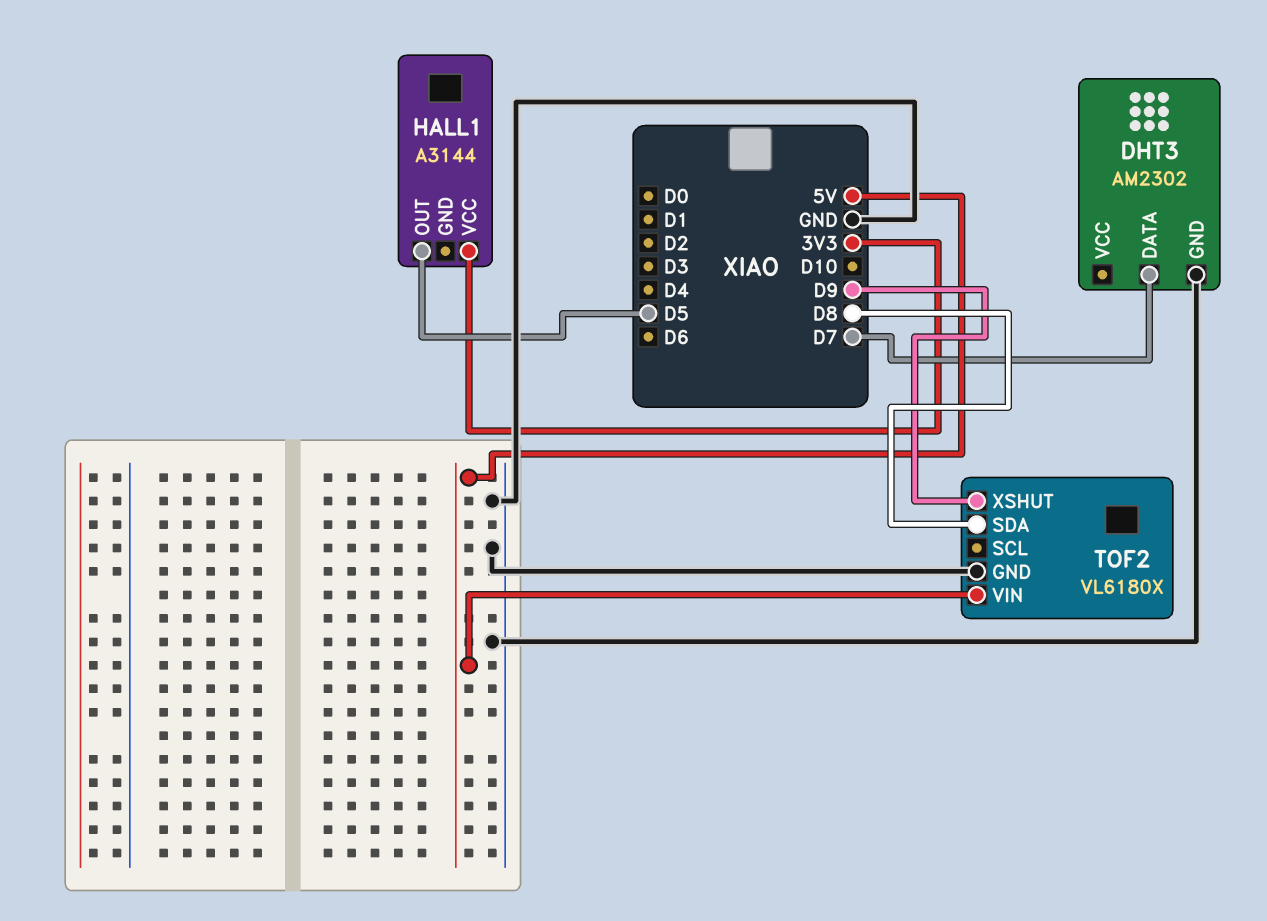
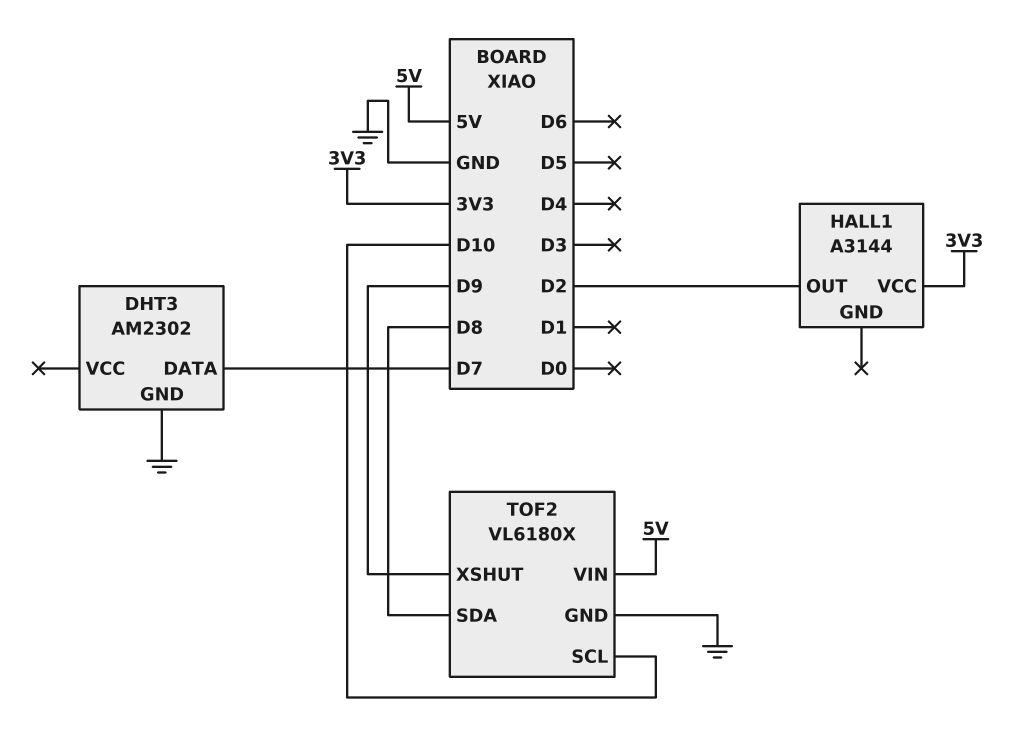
HALL1 pin OUT: D5 -> D2
TOF2 pin SCL: none -> D10

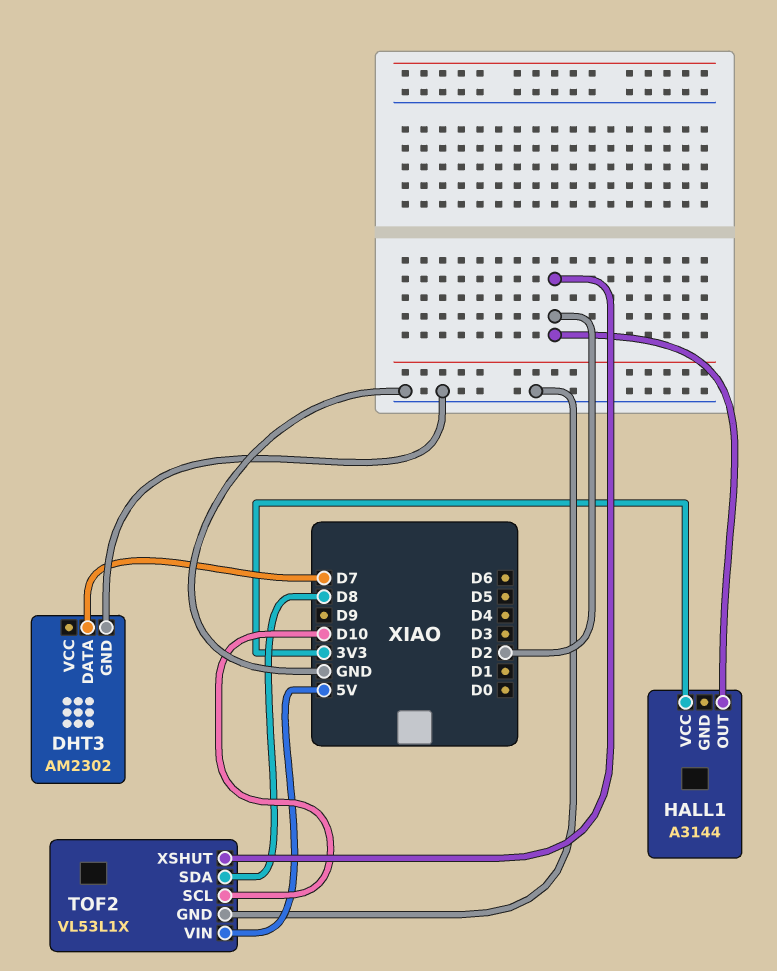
TOF2: VL6180X -> VL53L1X
TOF2 pin XSHUT: D9 -> D2

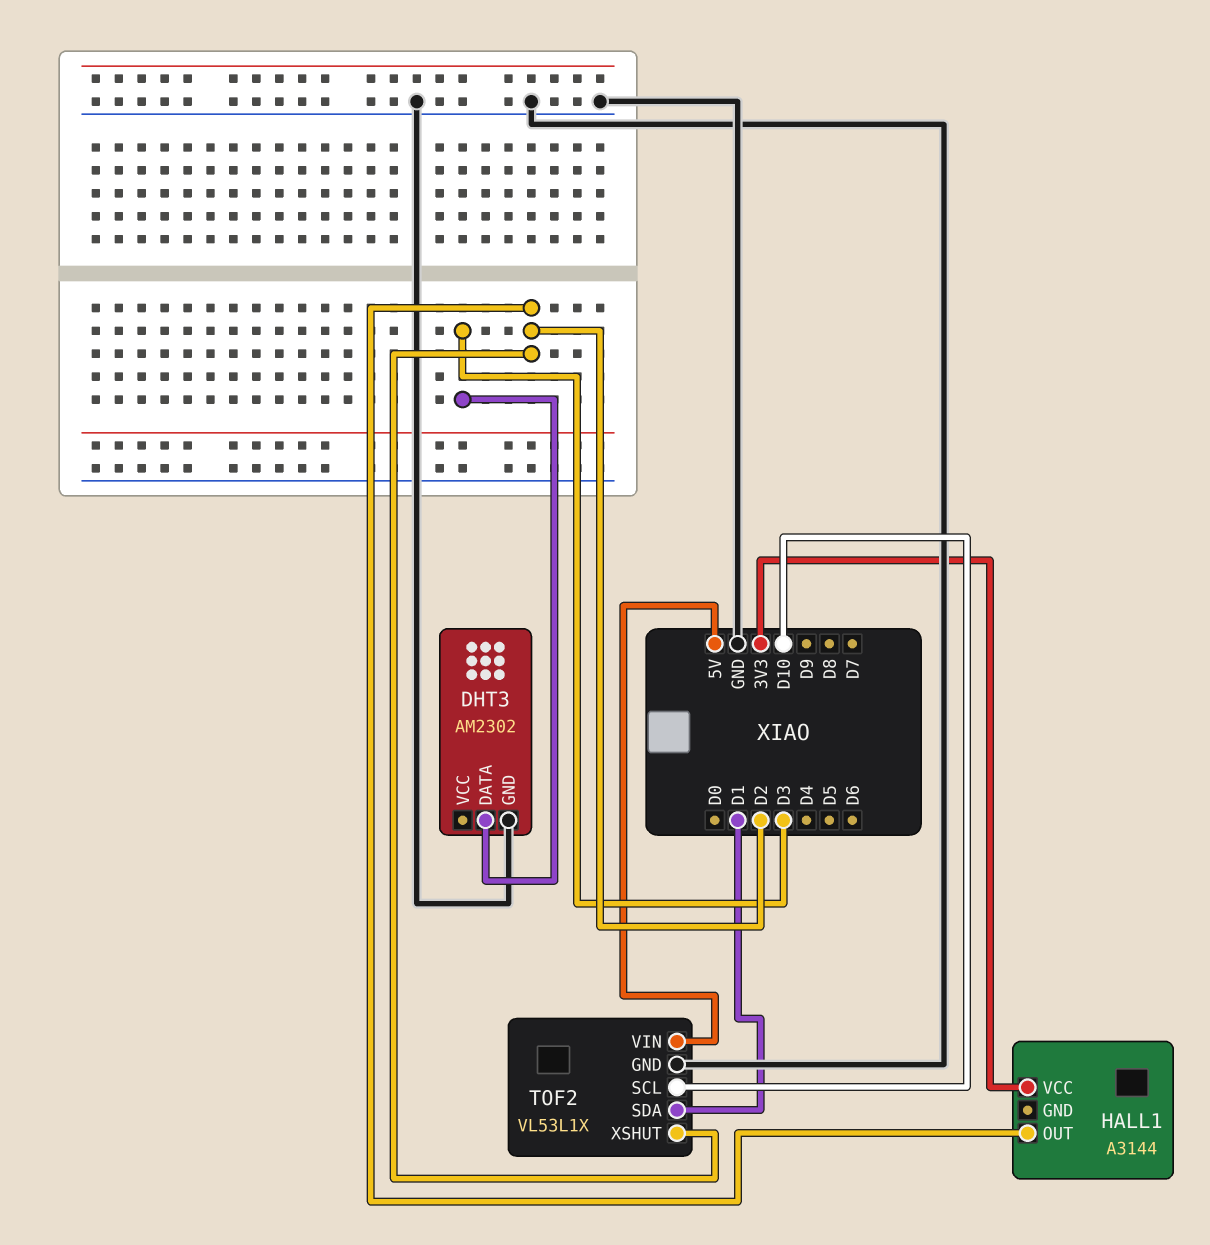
DHT3 pin DATA: D7 -> D3
TOF2 pin SDA: D8 -> D1

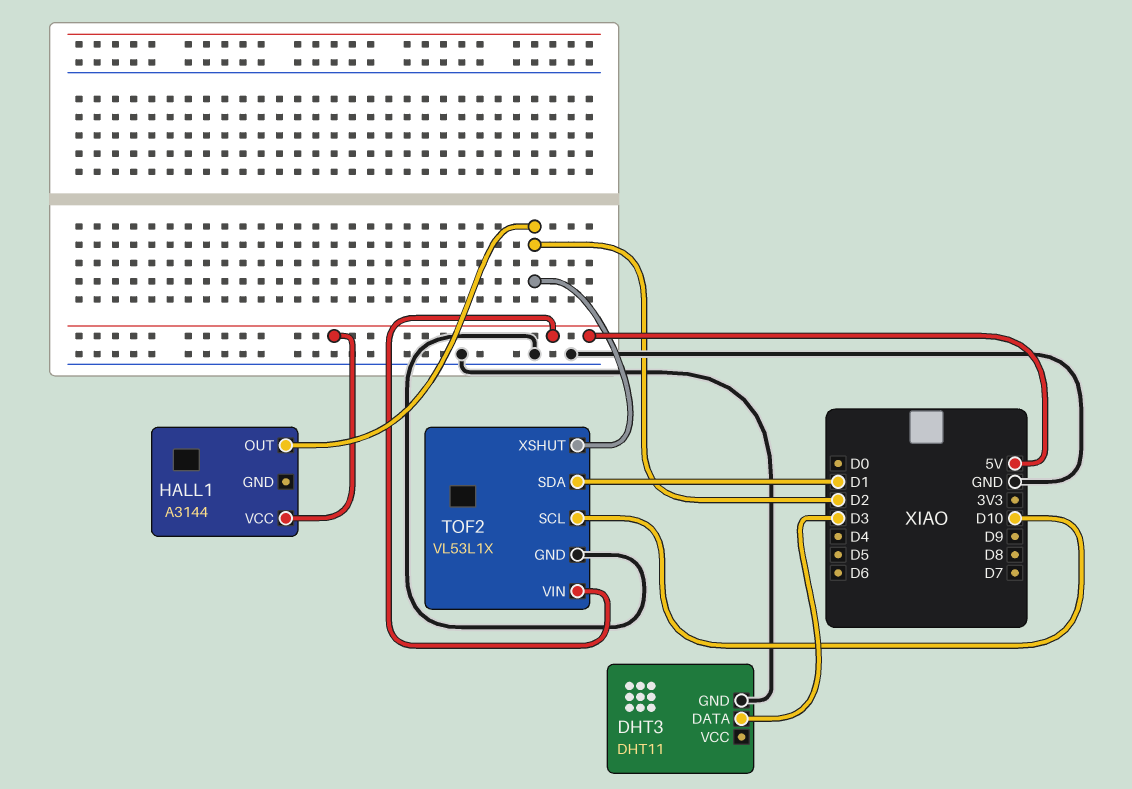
DHT3: AM2302 -> DHT11
HALL1 pin VCC: 3V3 -> 5V

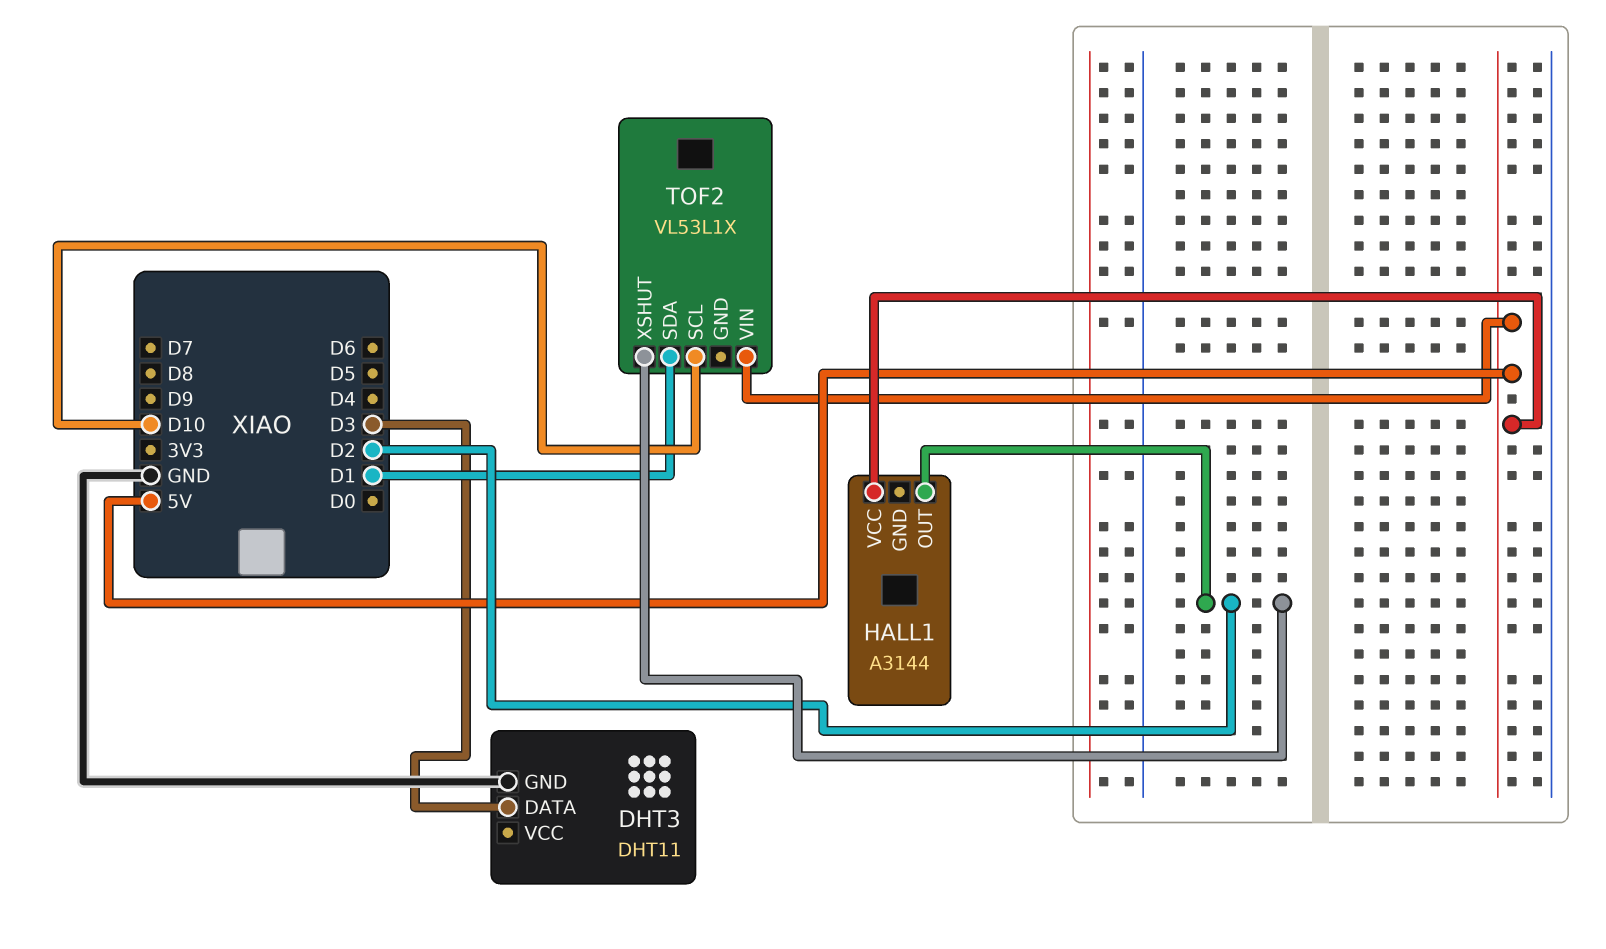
TOF2 pin GND: GND -> none

